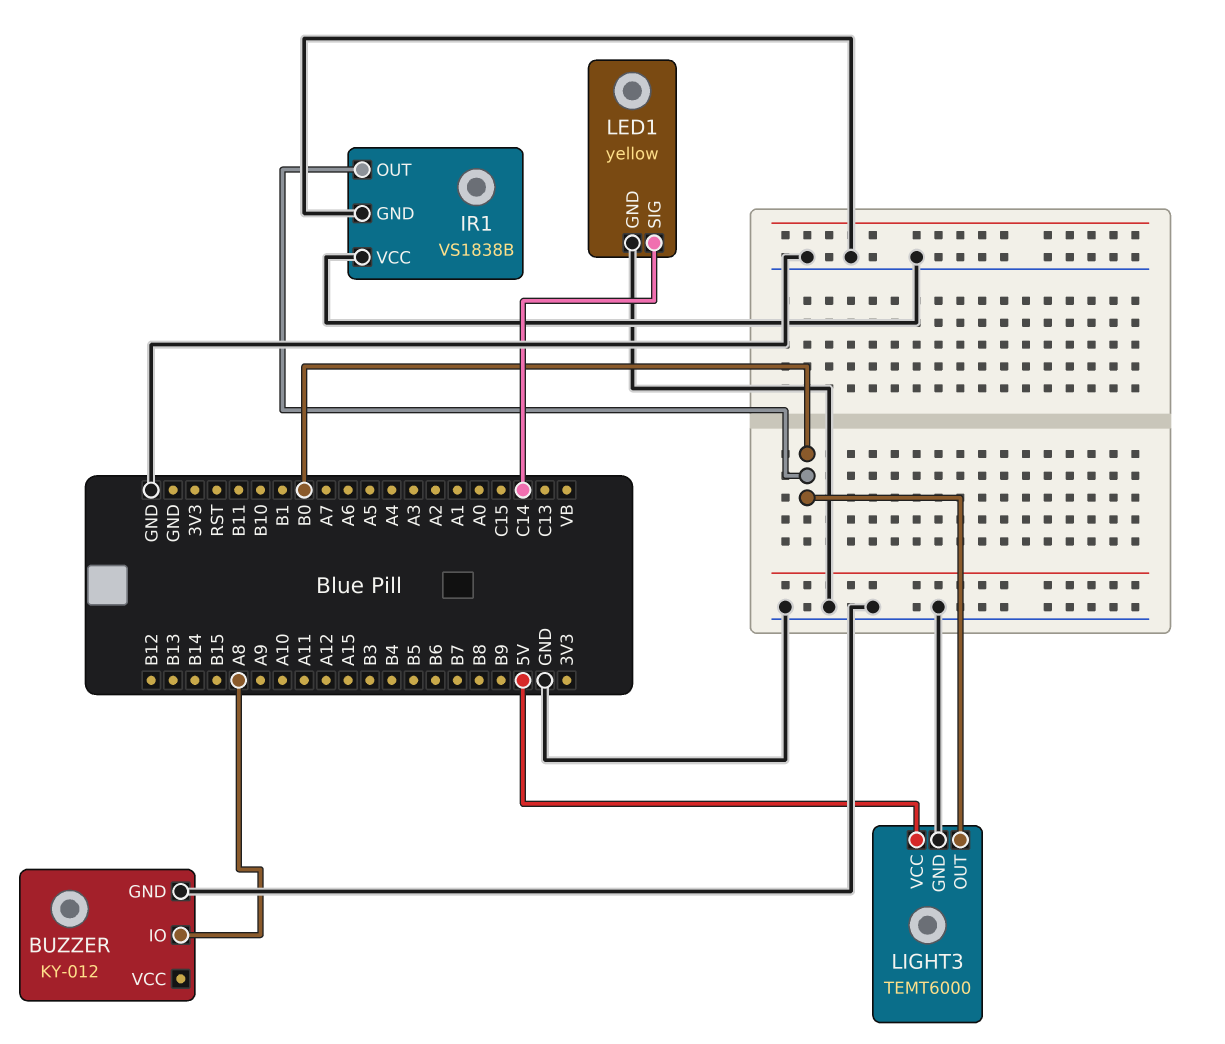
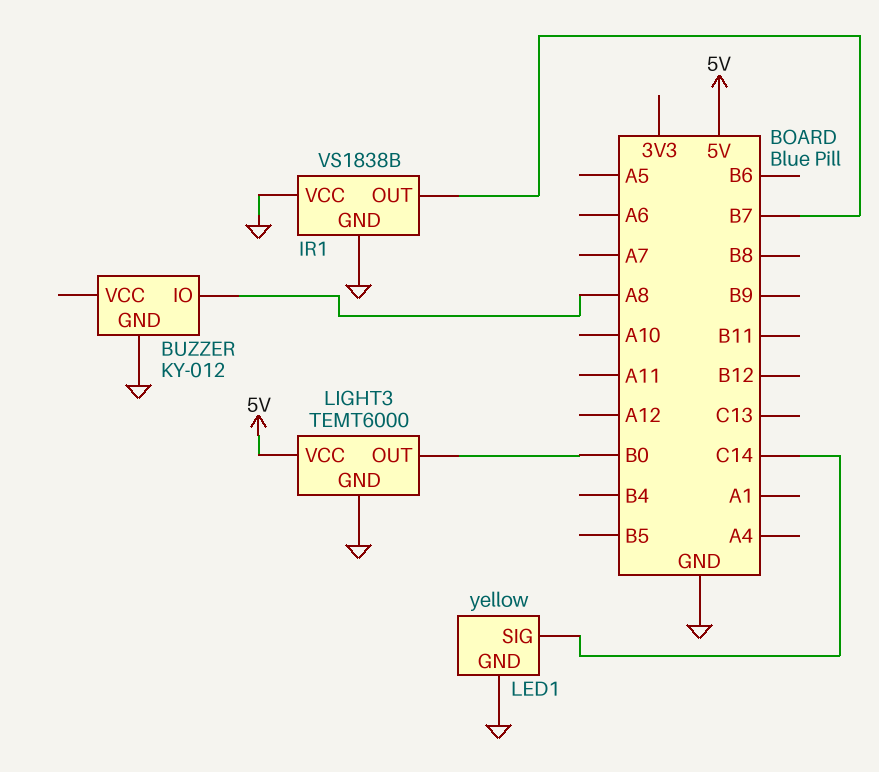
IR1 pin OUT: B0 -> B7

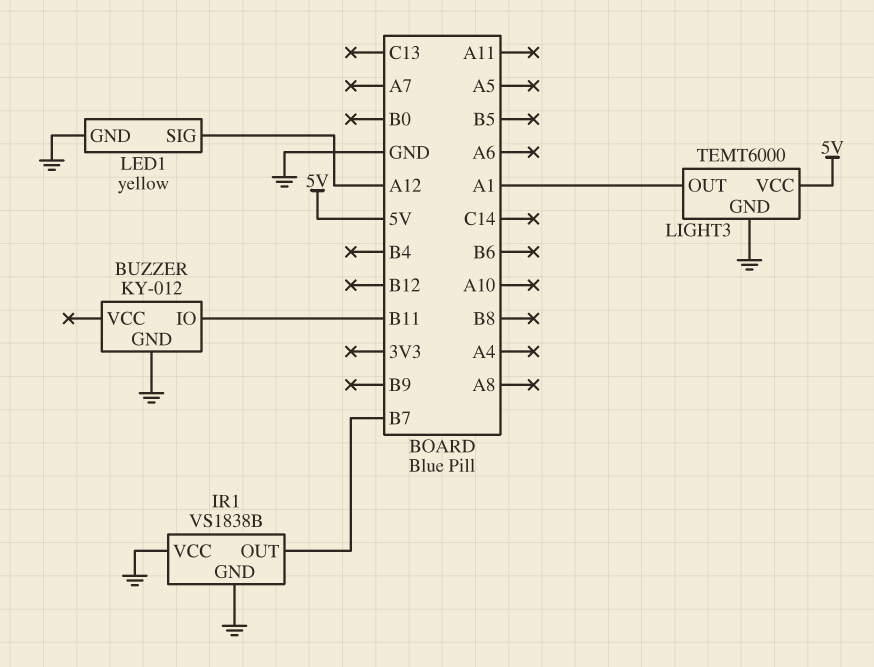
BUZZER pin IO: A8 -> B11
LED1 pin SIG: C14 -> A12
LIGHT3 pin OUT: B0 -> A1

